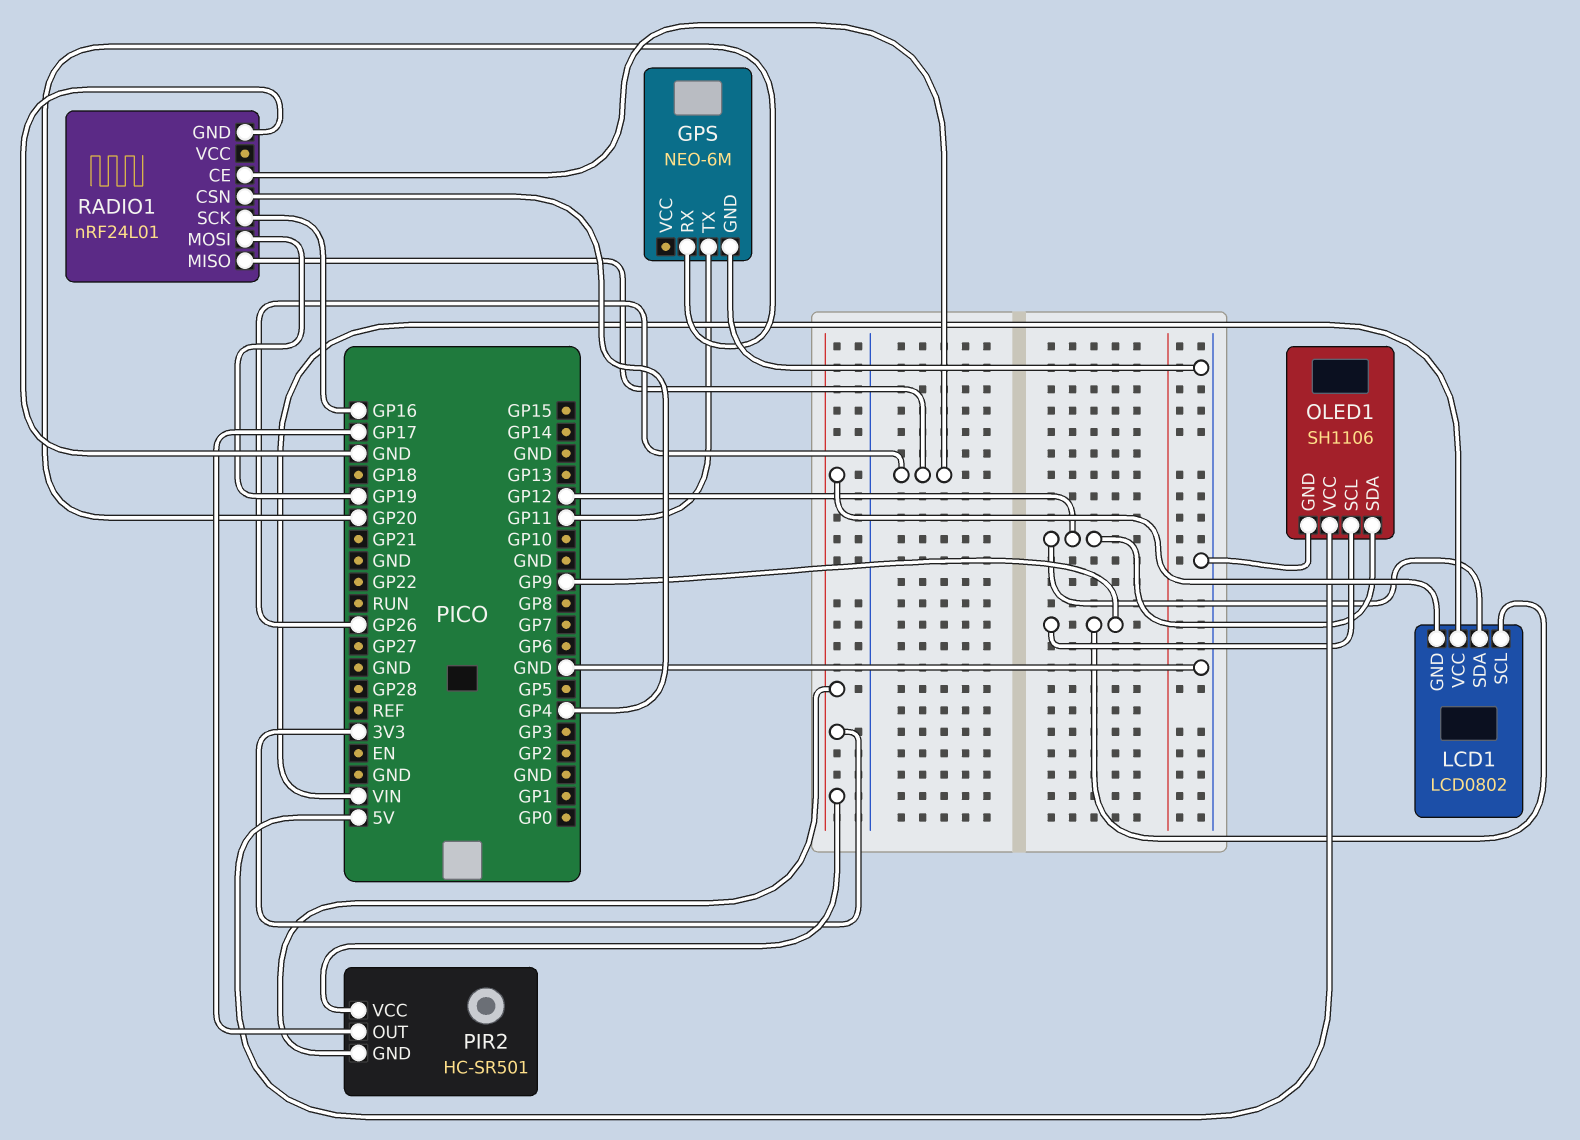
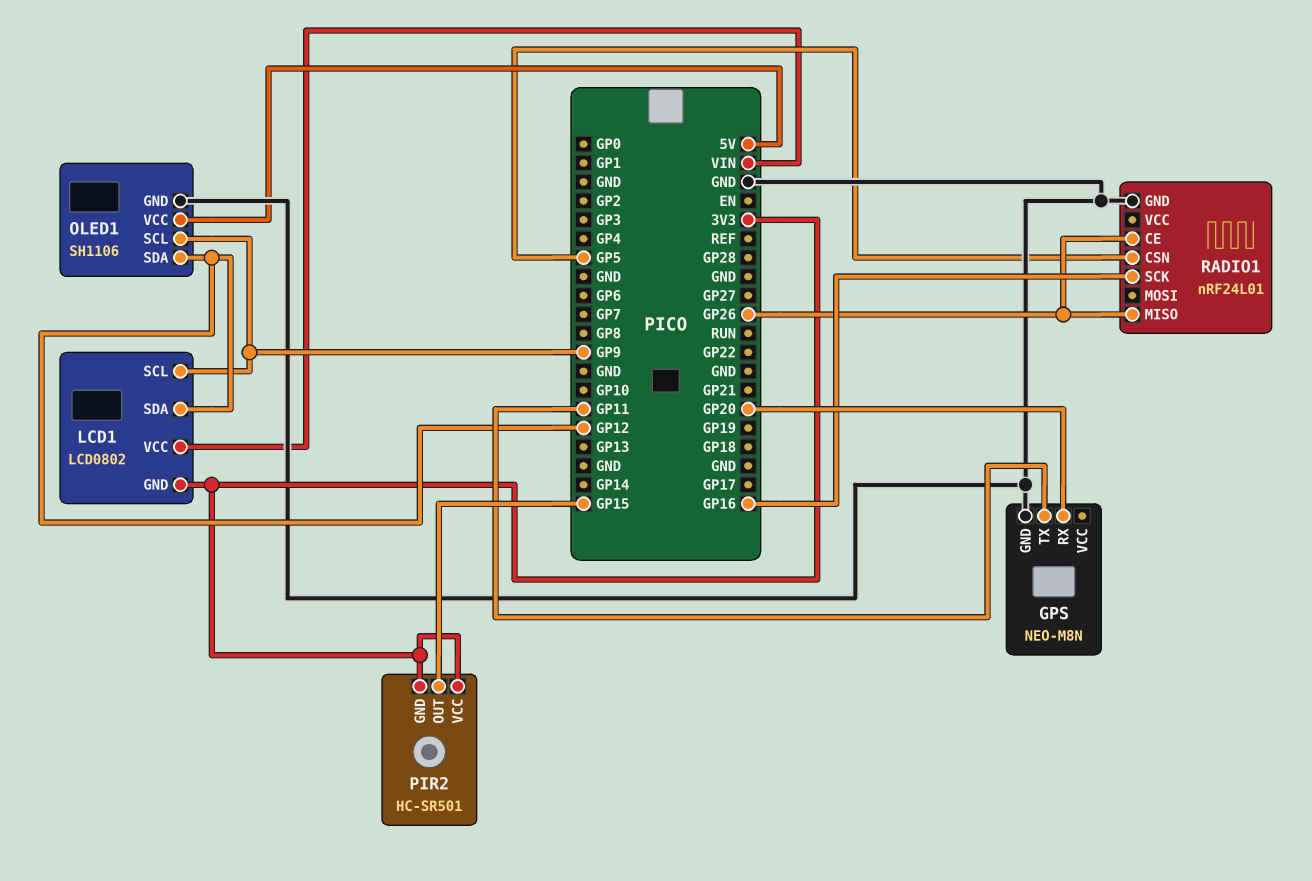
GPS: NEO-6M -> NEO-M8N
PIR2 pin OUT: GP17 -> GP15
RADIO1 pin CSN: GP4 -> GP5
RADIO1 pin MOSI: GP19 -> none

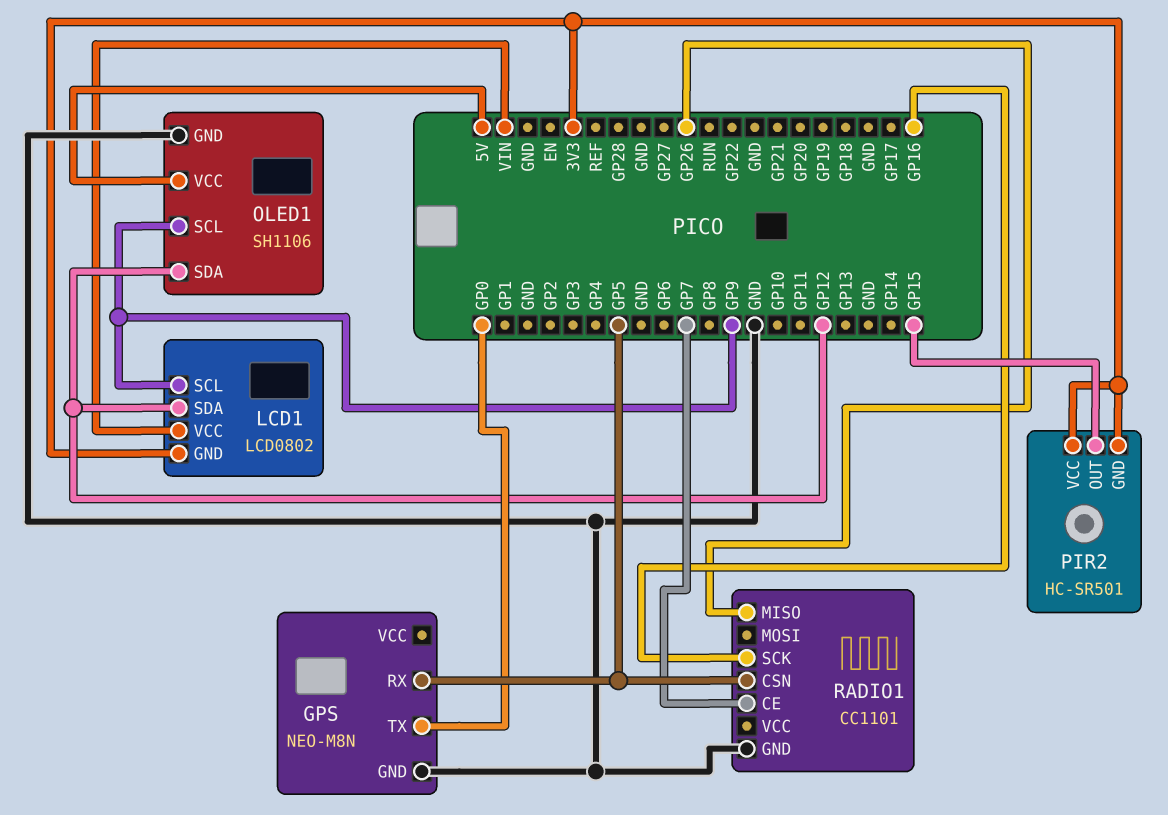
GPS pin RX: GP20 -> GP5
GPS pin TX: GP11 -> GP0
RADIO1: nRF24L01 -> CC1101
RADIO1 pin CE: GP26 -> GP7

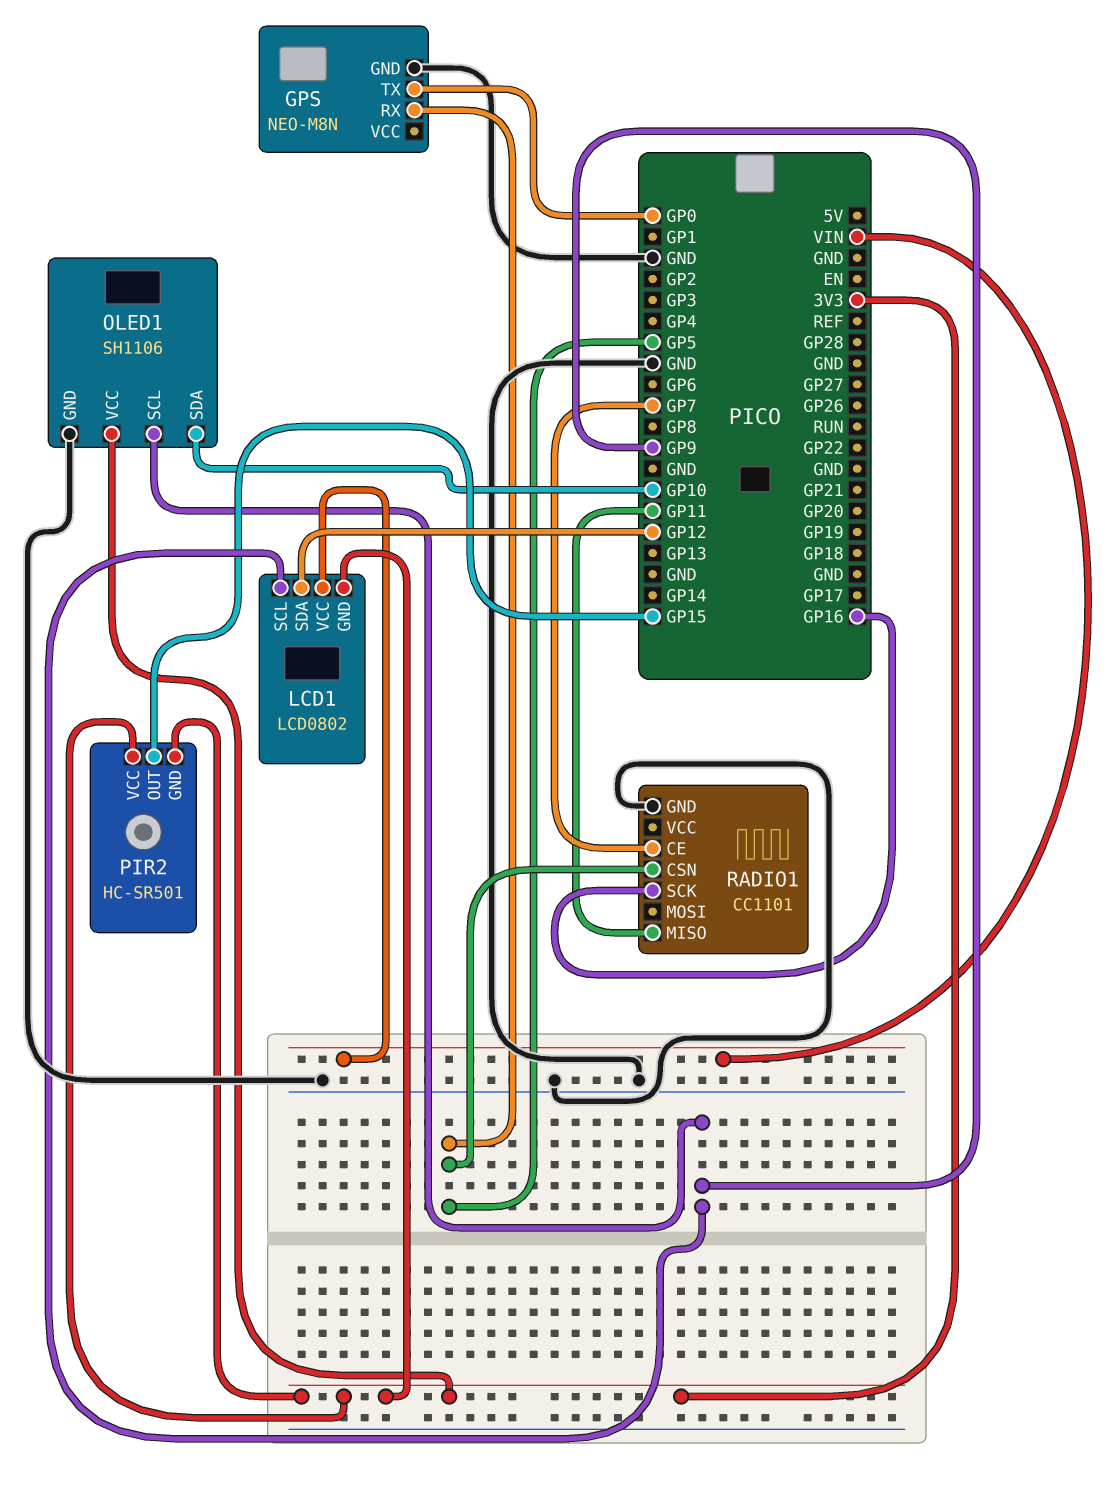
OLED1 pin SDA: GP12 -> GP10
OLED1 pin VCC: 5V -> 3V3
RADIO1 pin MISO: GP26 -> GP11

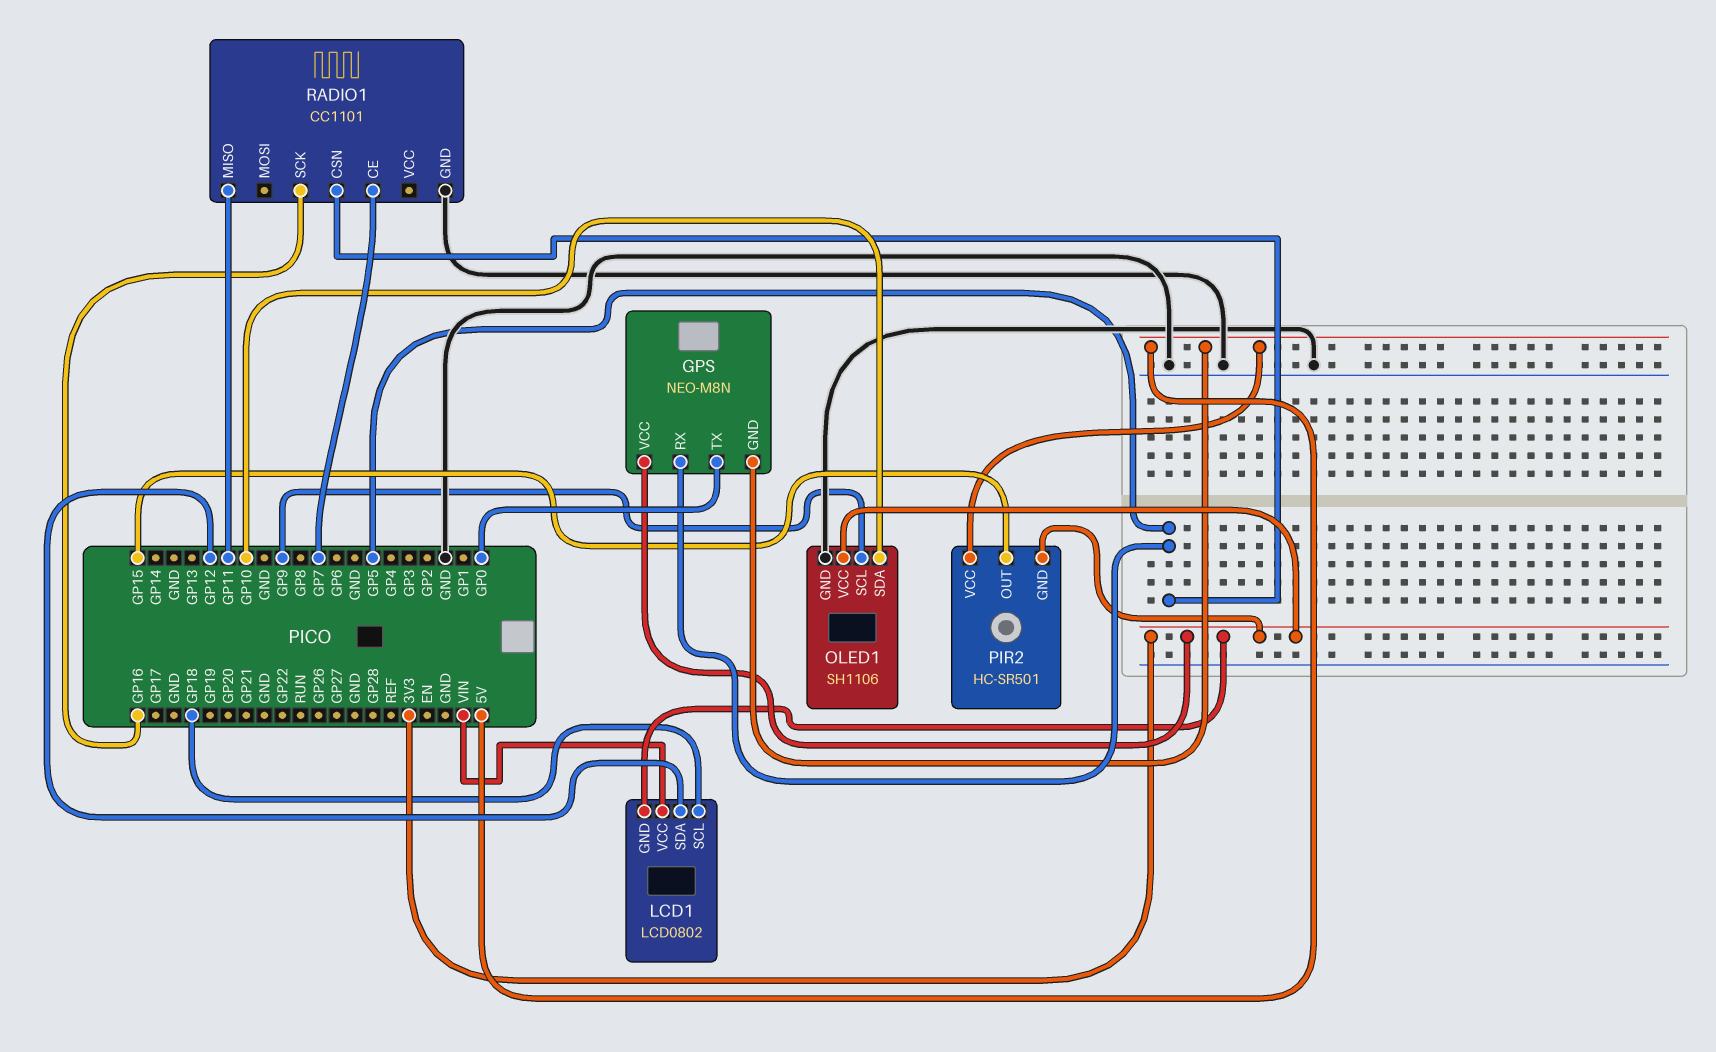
GPS pin GND: GND -> 5V
GPS pin VCC: none -> 3V3
LCD1 pin SCL: GP9 -> GP18
PIR2 pin VCC: 3V3 -> 5V

